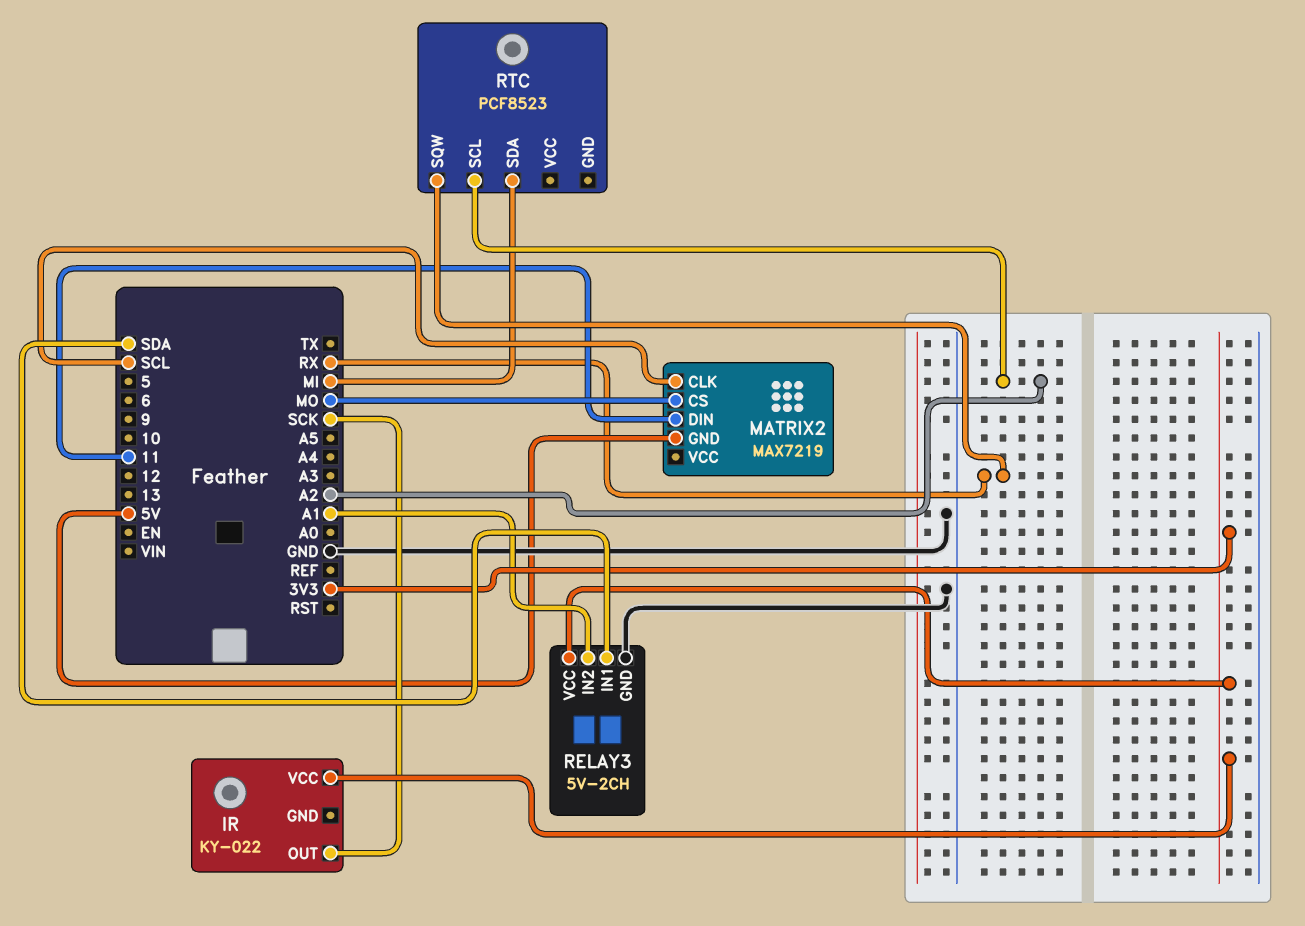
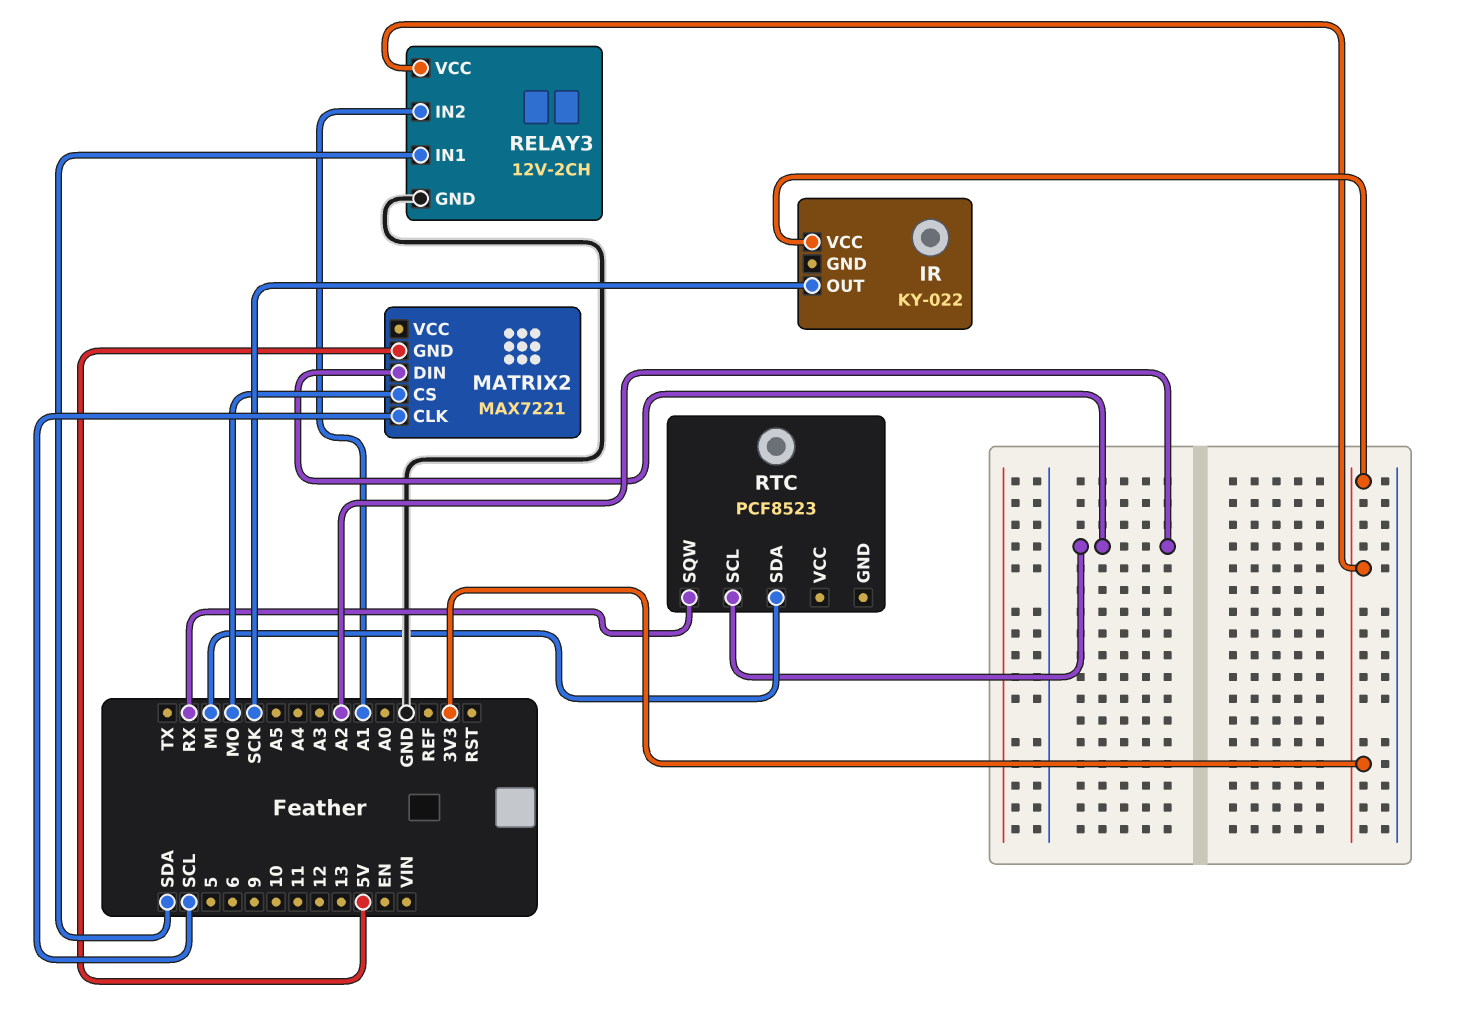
MATRIX2: MAX7219 -> MAX7221
MATRIX2 pin DIN: 11 -> A2
RELAY3: 5V-2CH -> 12V-2CH

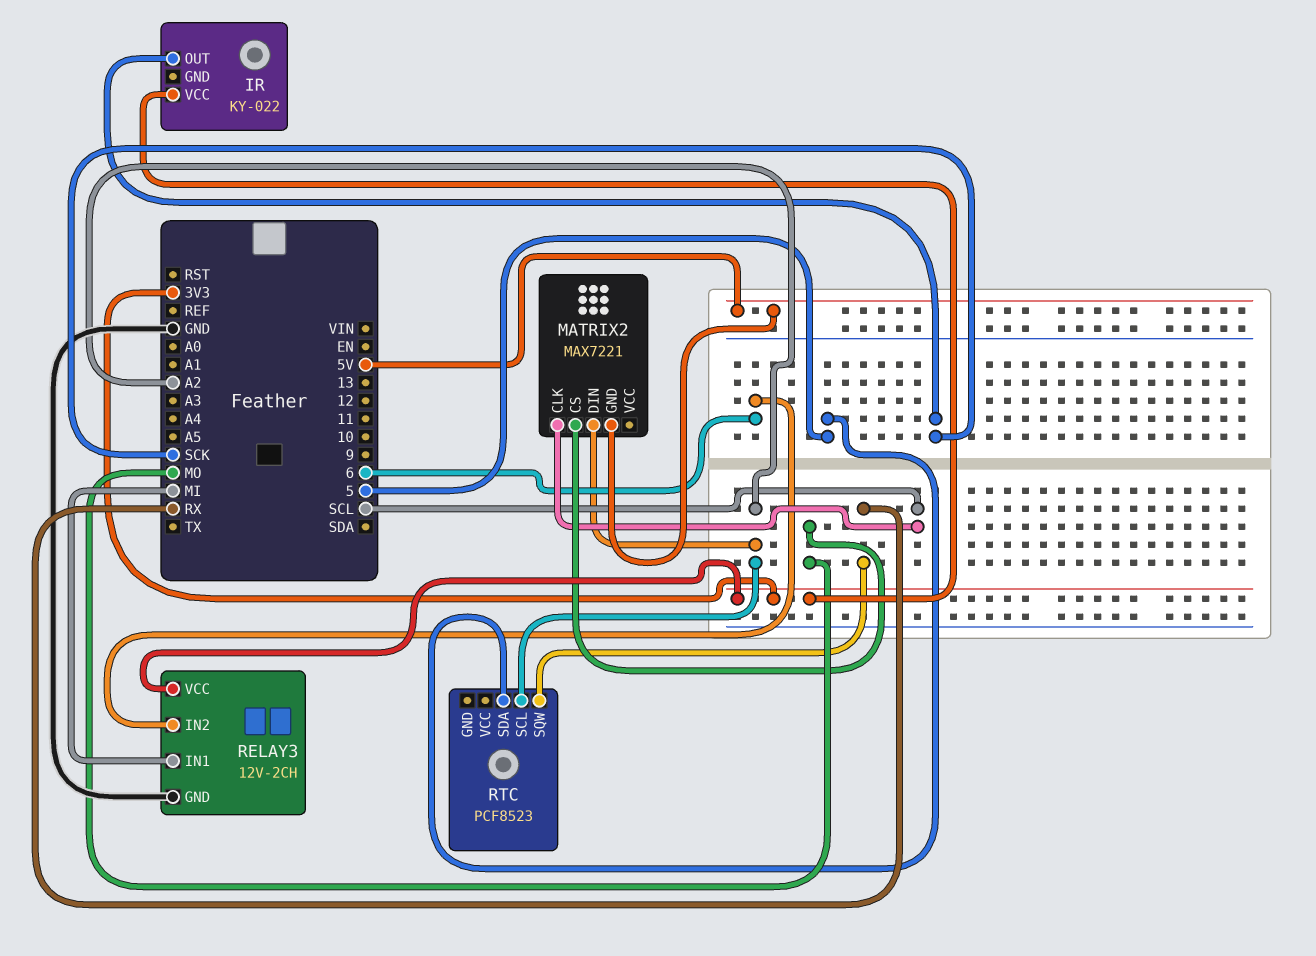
RELAY3 pin IN1: SDA -> MI
RELAY3 pin IN2: A1 -> 6
RTC pin SDA: MI -> 5

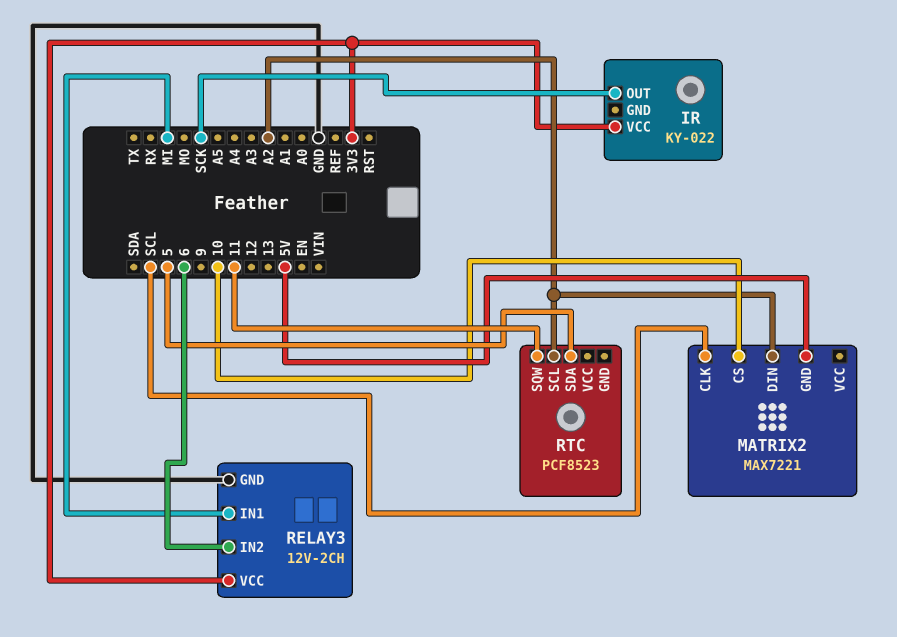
MATRIX2 pin CS: MO -> 10
RTC pin SQW: RX -> 11

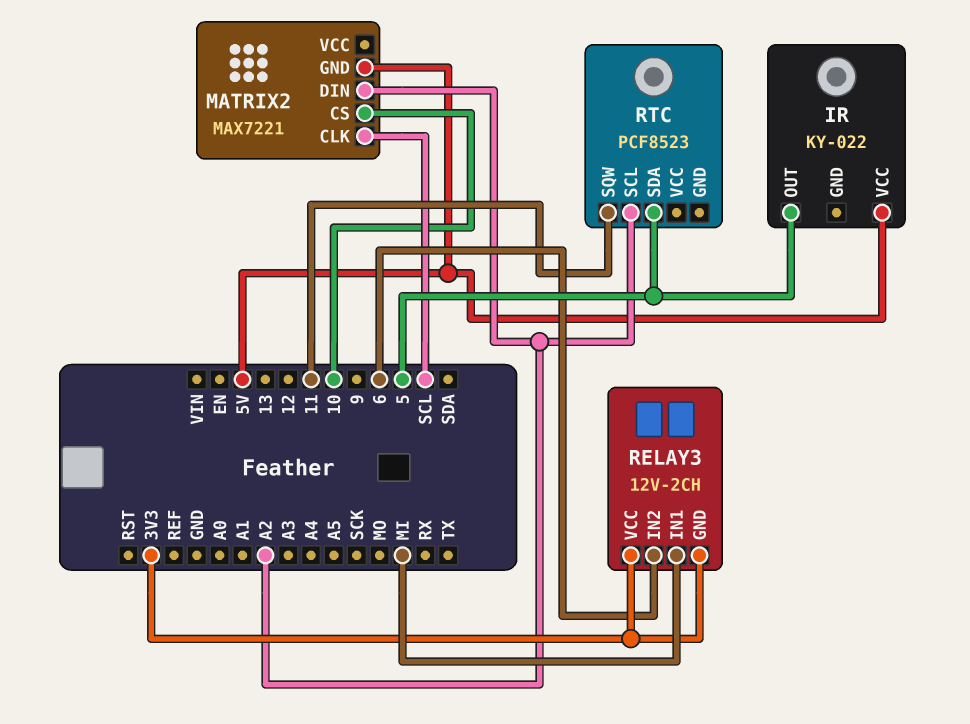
IR pin OUT: SCK -> 5
IR pin VCC: 3V3 -> 5V
RELAY3 pin GND: GND -> 3V3

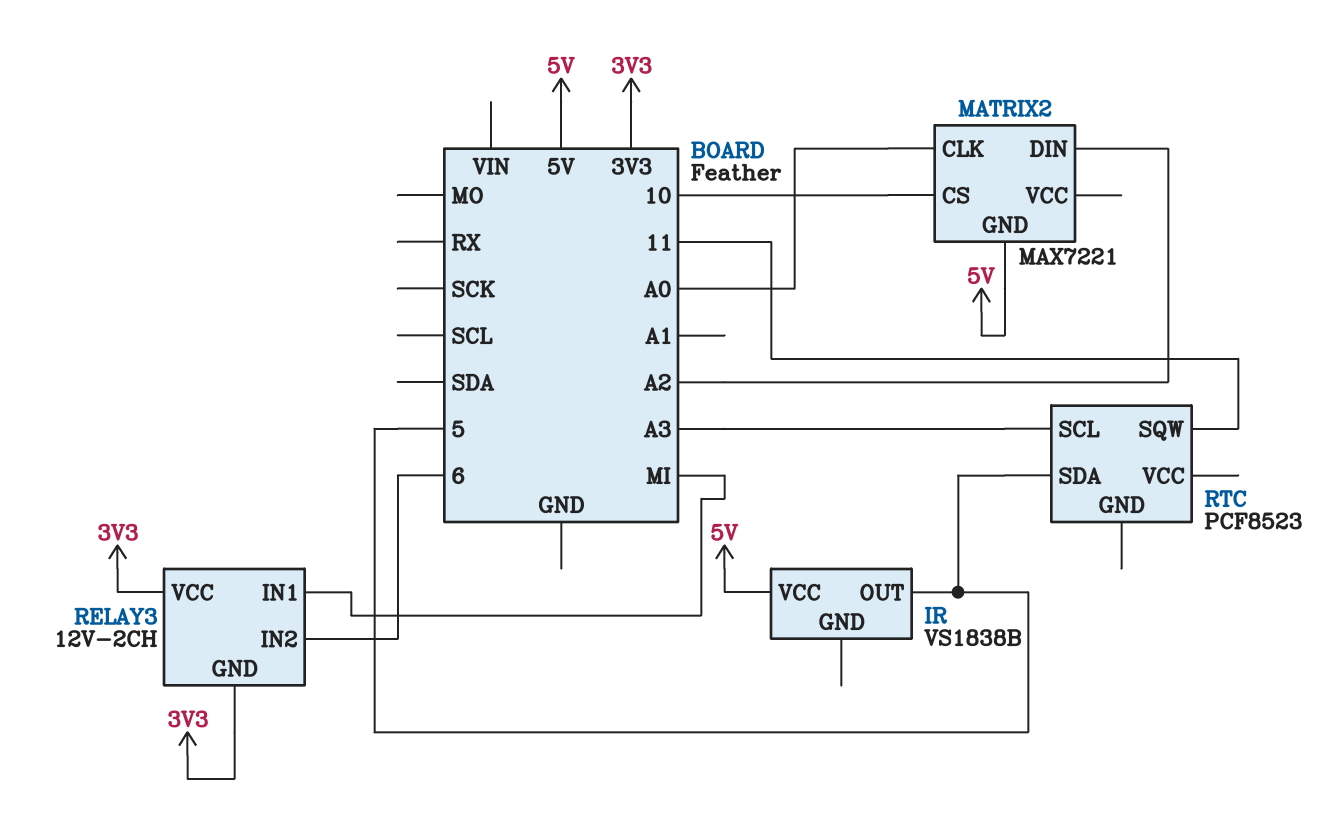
IR: KY-022 -> VS1838B
MATRIX2 pin CLK: SCL -> A0
RTC pin SCL: A2 -> A3

